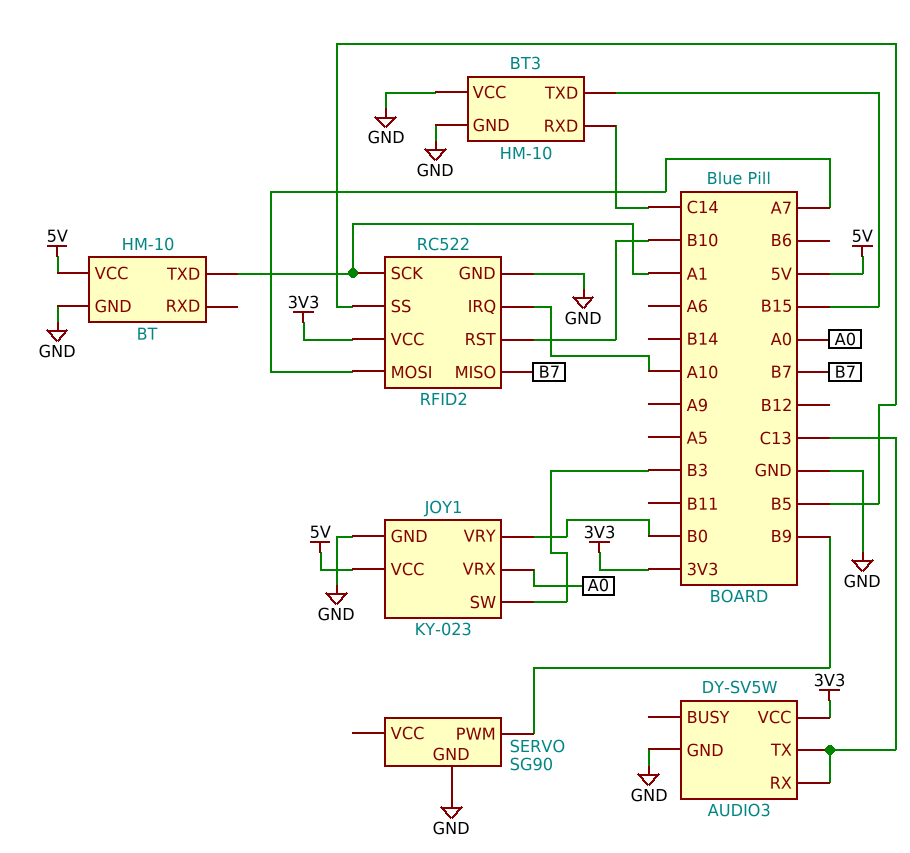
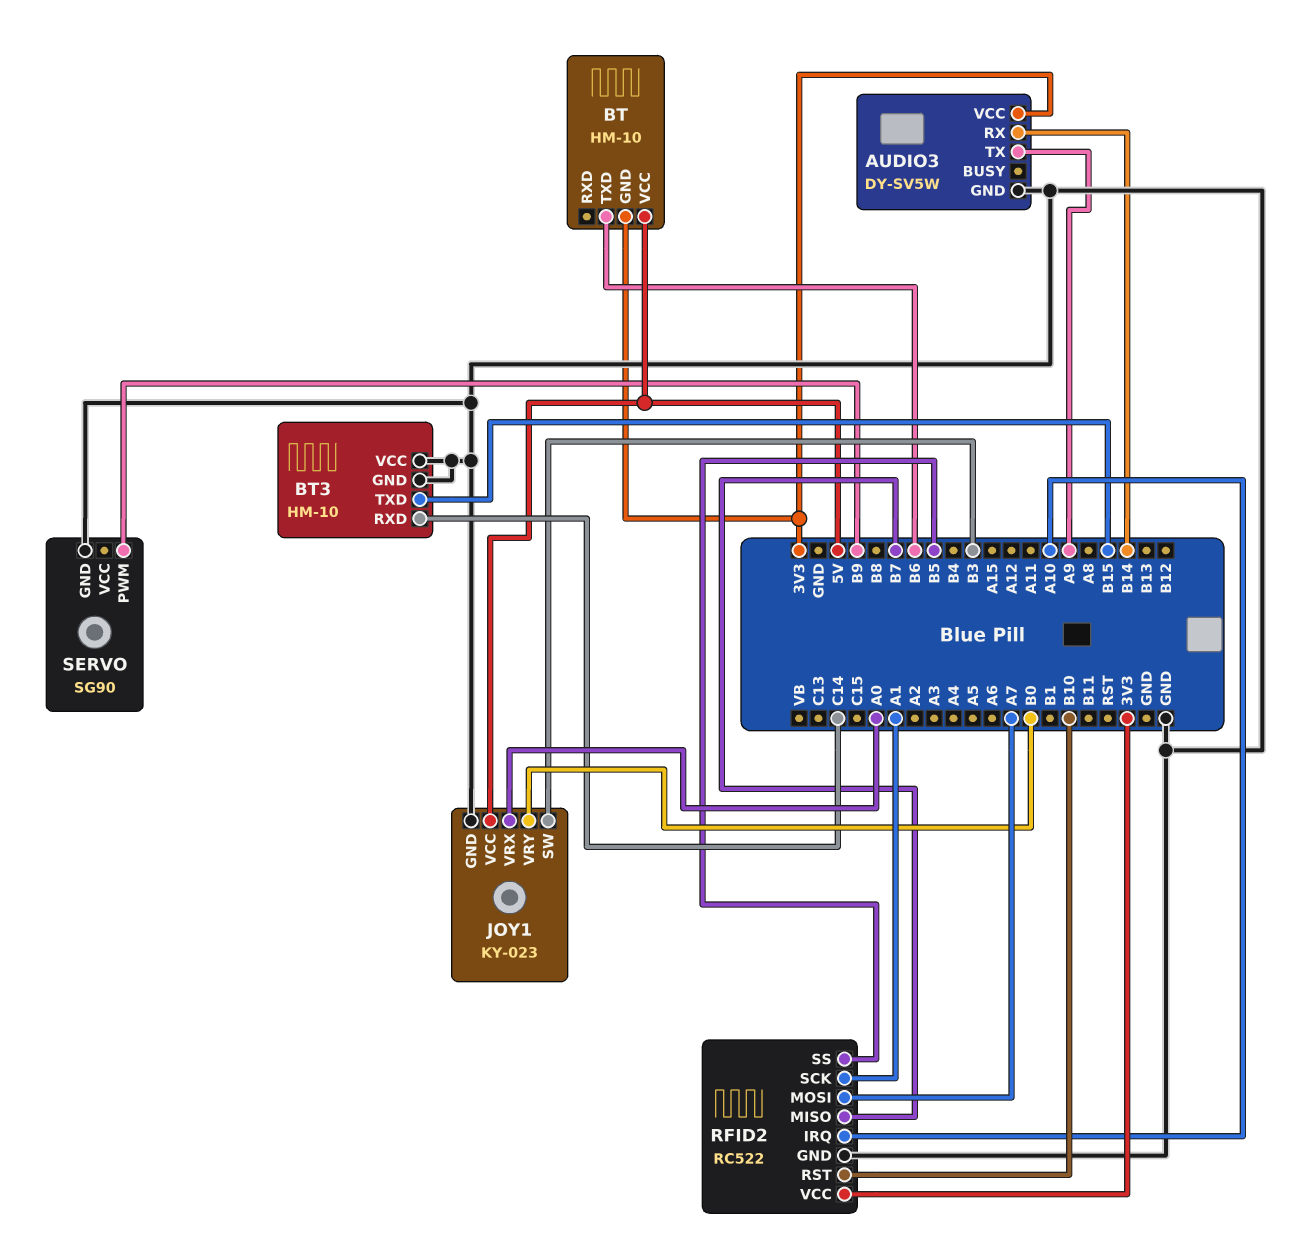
AUDIO3 pin RX: C13 -> B14
AUDIO3 pin TX: C13 -> A9
BT pin GND: GND -> 3V3
BT pin TXD: A1 -> B6

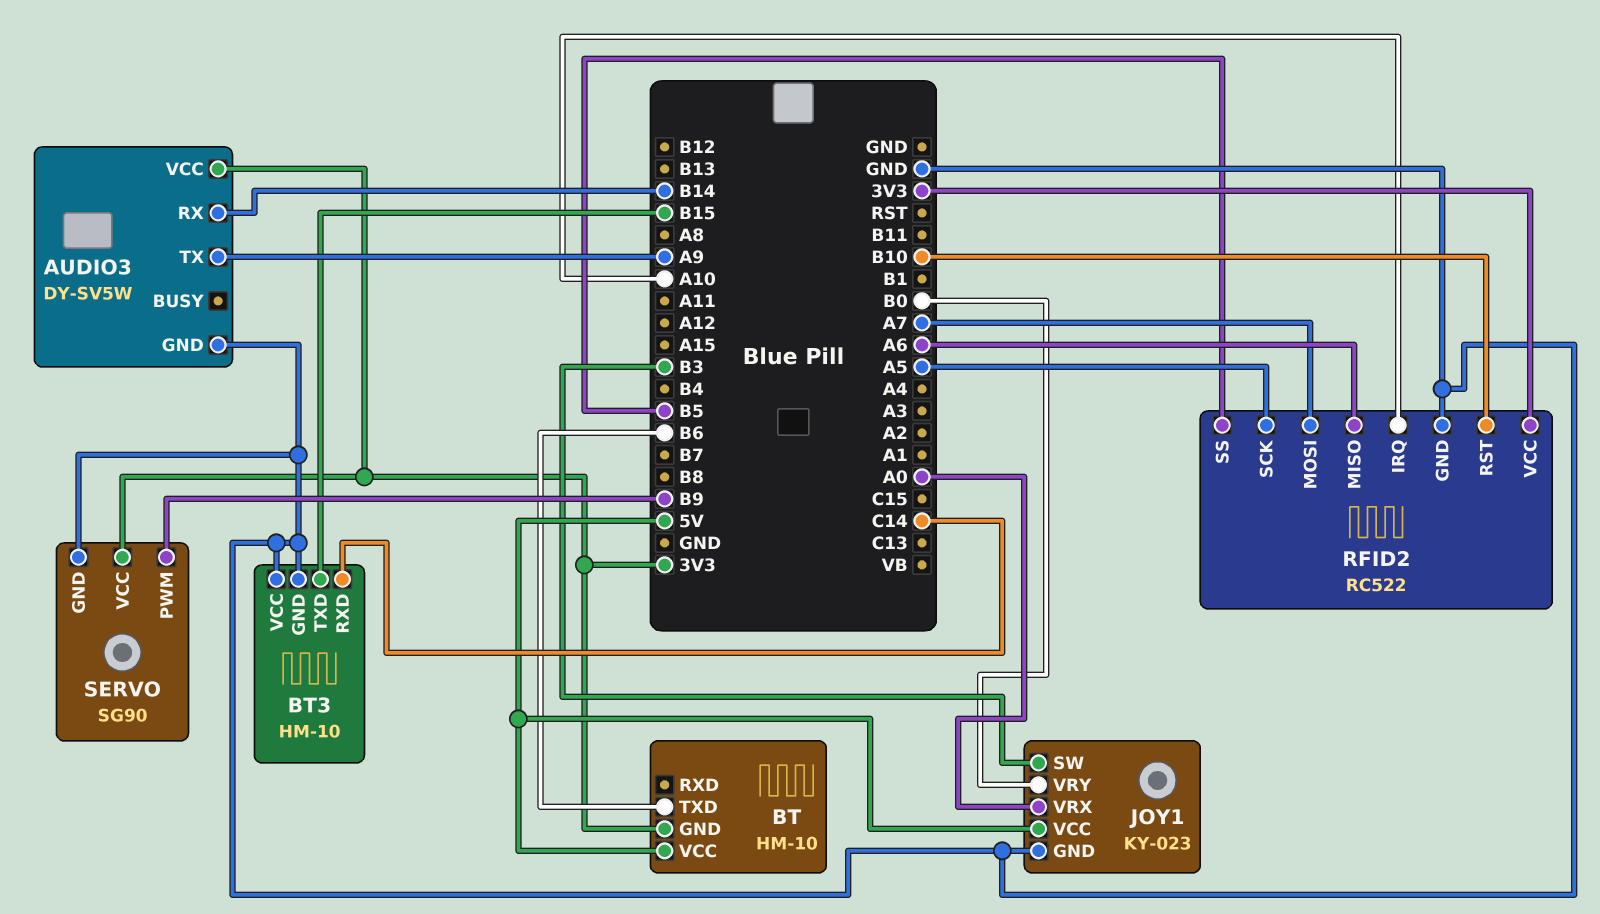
RFID2 pin MISO: B7 -> A6
RFID2 pin SCK: A1 -> A5
SERVO pin VCC: none -> 3V3

